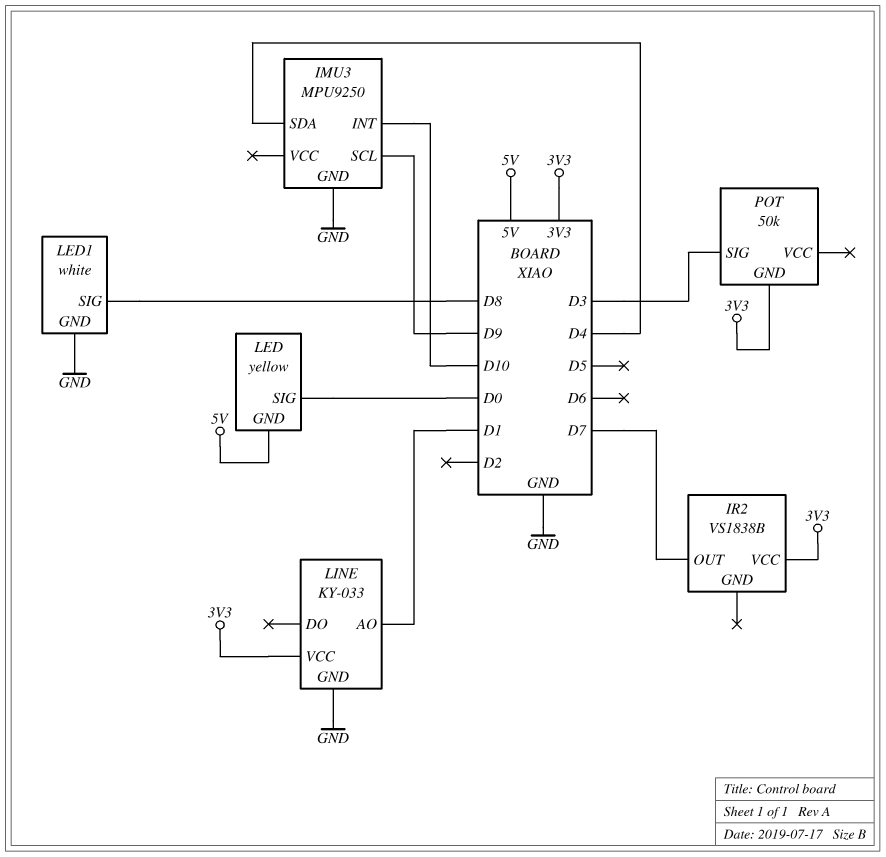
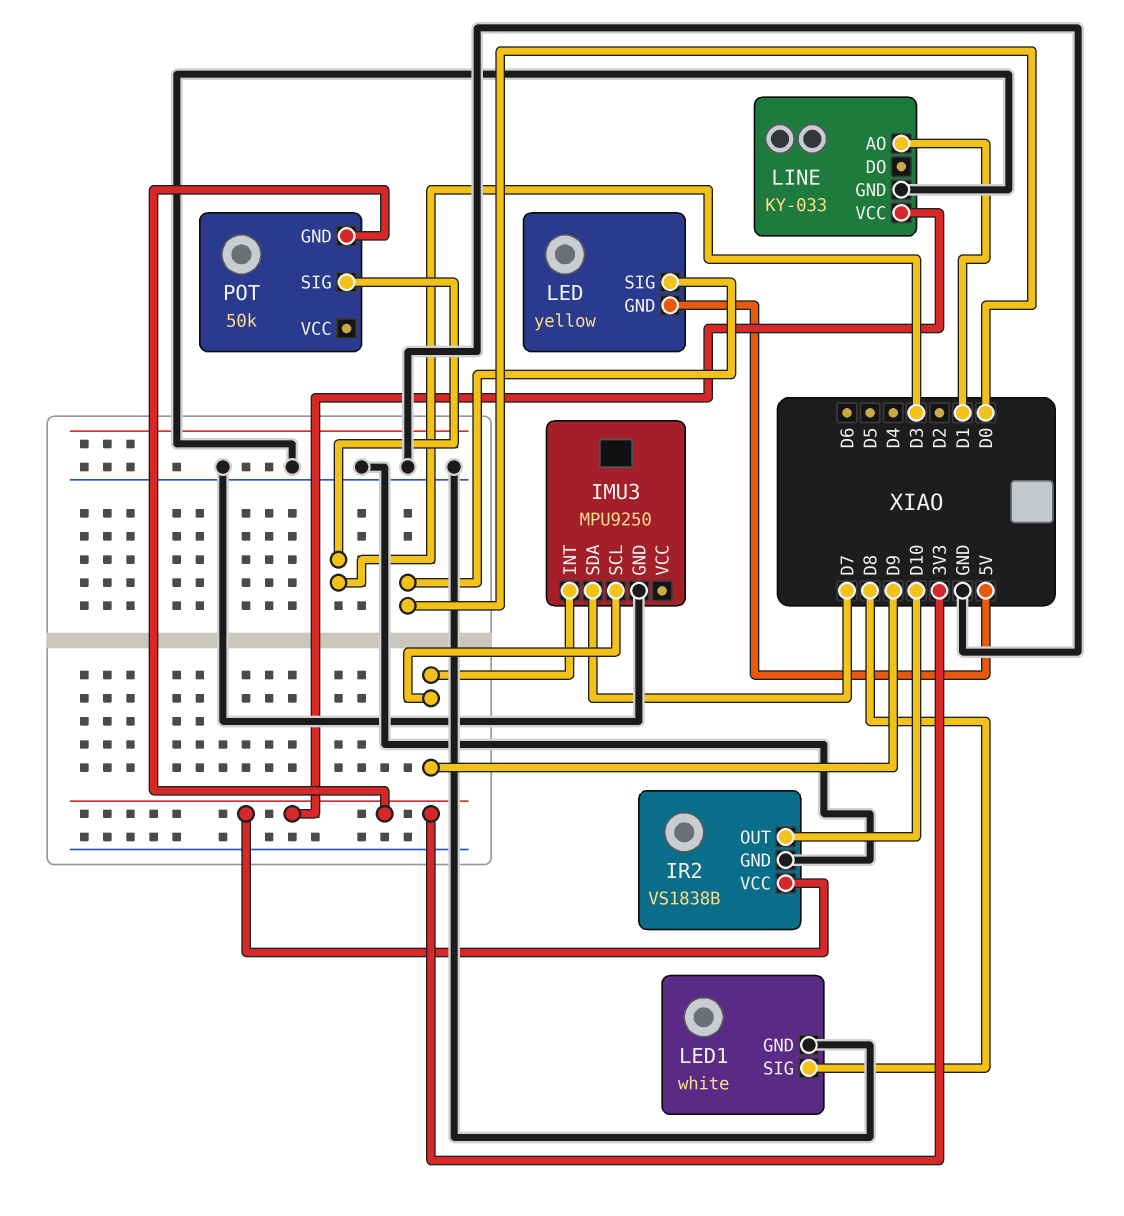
IMU3 pin INT: D10 -> D9
IMU3 pin SDA: D4 -> D7
IR2 pin GND: none -> GND
IR2 pin OUT: D7 -> D10

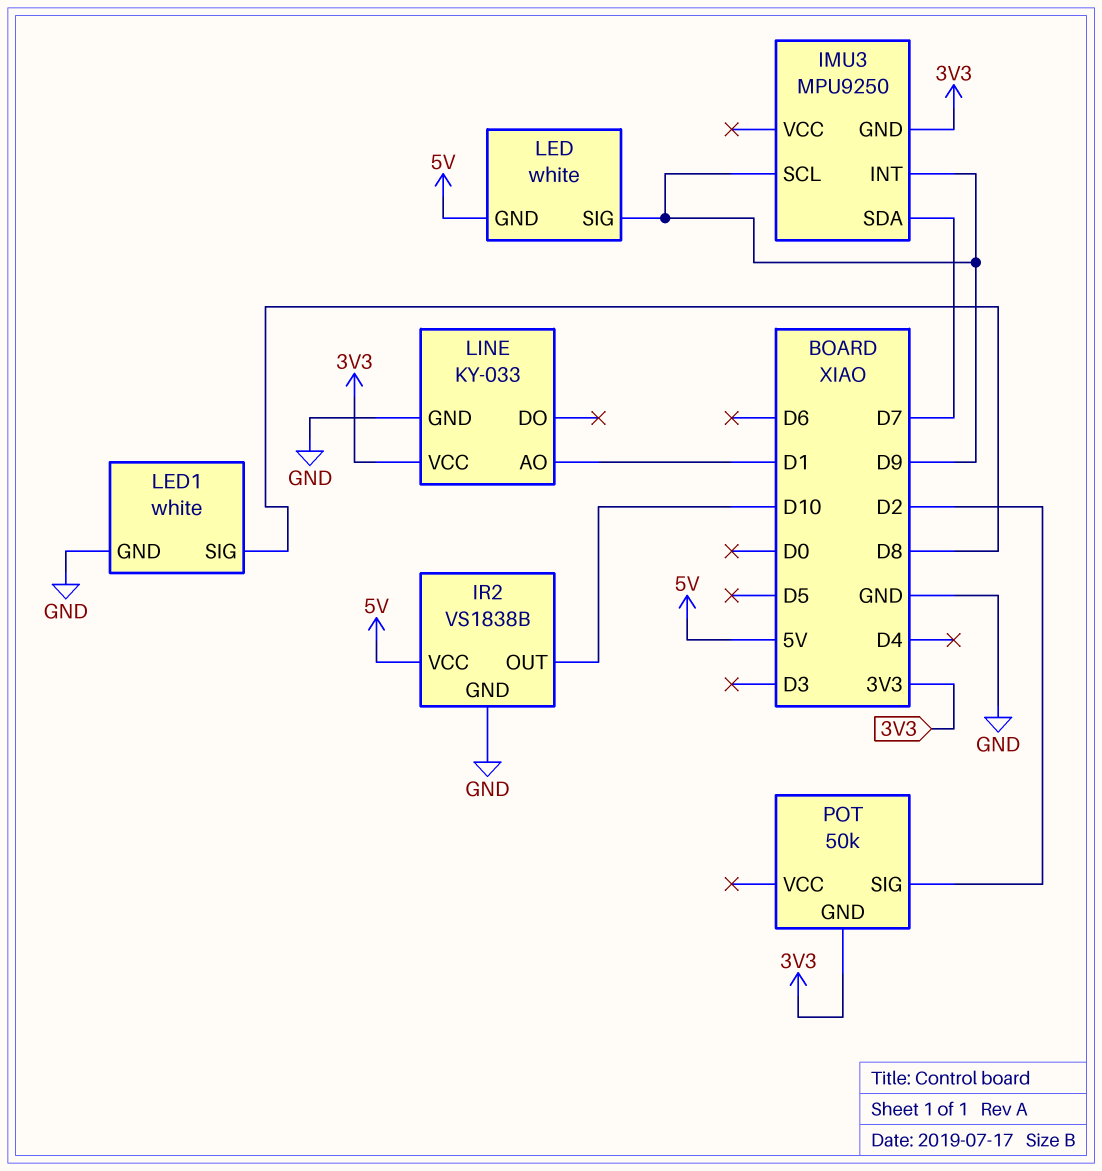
IMU3 pin GND: GND -> 3V3
IR2 pin VCC: 3V3 -> 5V
LED: yellow -> white
LED pin SIG: D0 -> D9
POT pin SIG: D3 -> D2

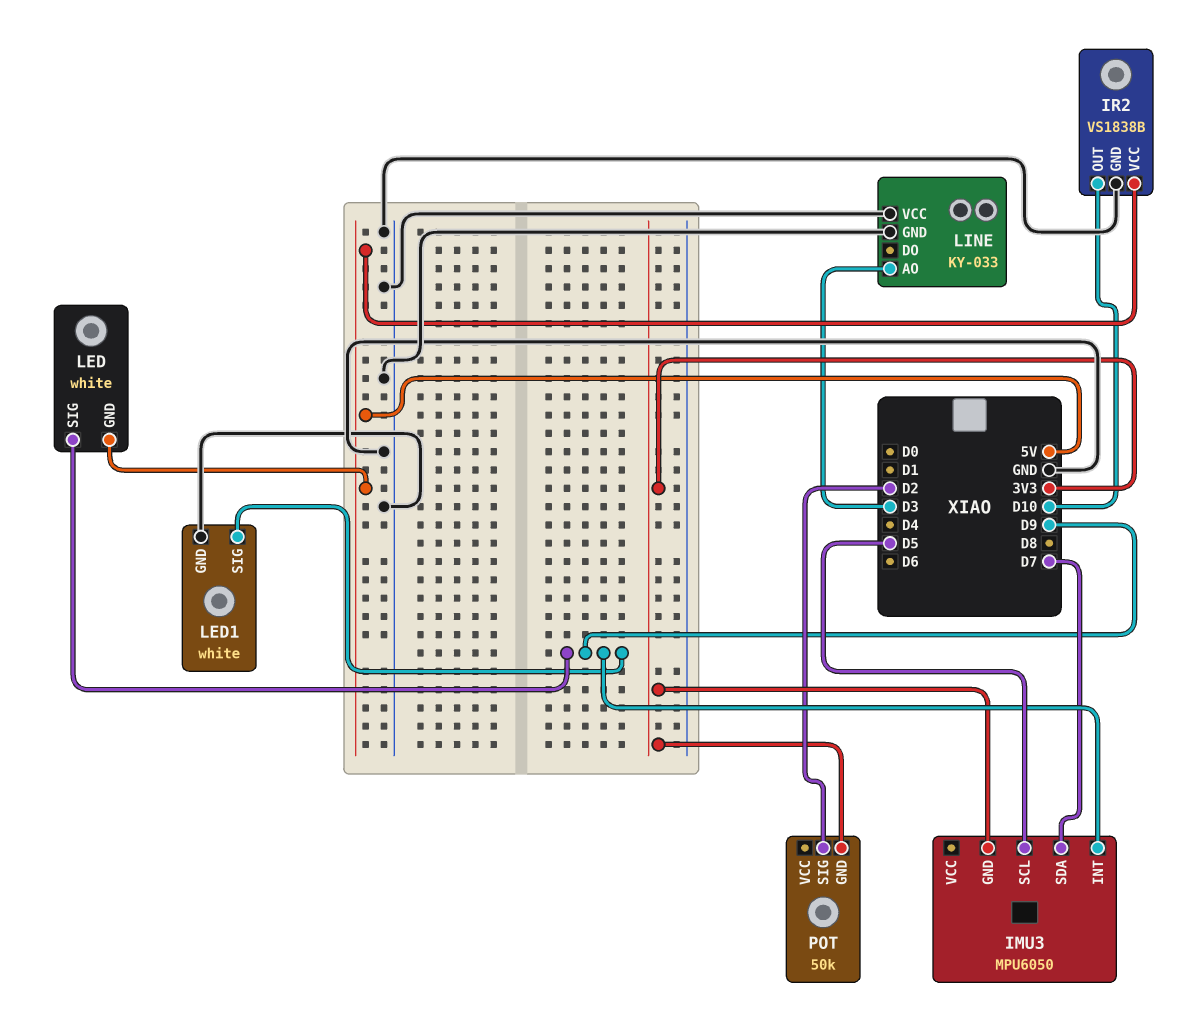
IMU3: MPU9250 -> MPU6050
IMU3 pin SCL: D9 -> D5
LED1 pin SIG: D8 -> D9
LINE pin AO: D1 -> D3
LINE pin VCC: 3V3 -> GND

